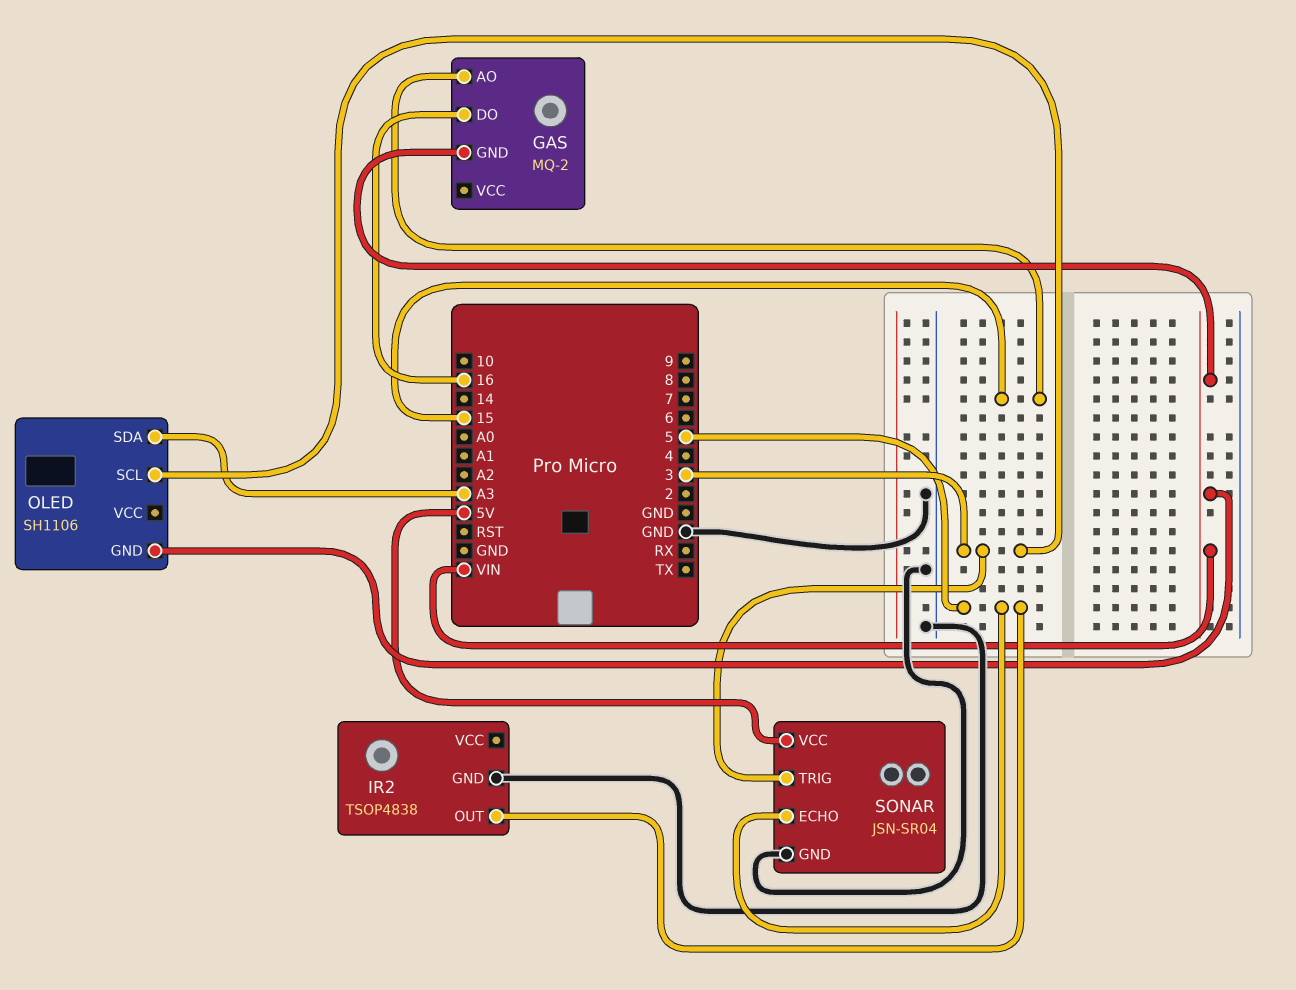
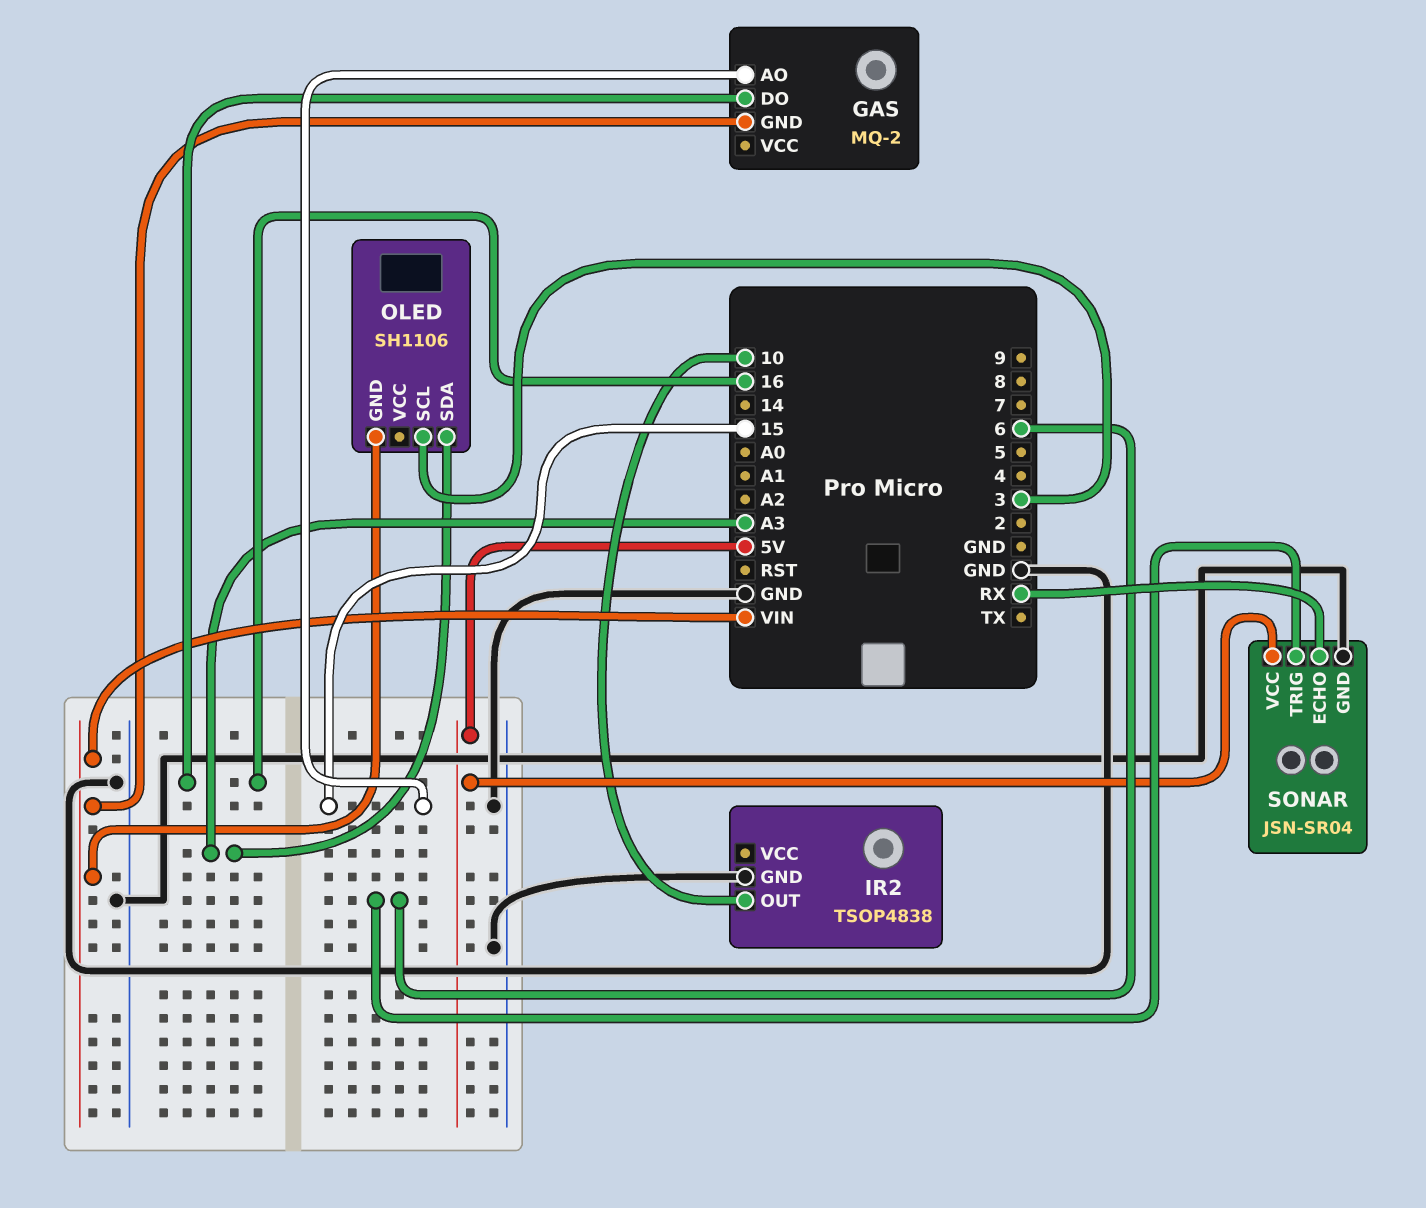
IR2 pin OUT: 5 -> 10
SONAR pin ECHO: 5 -> RX
SONAR pin TRIG: 3 -> 6

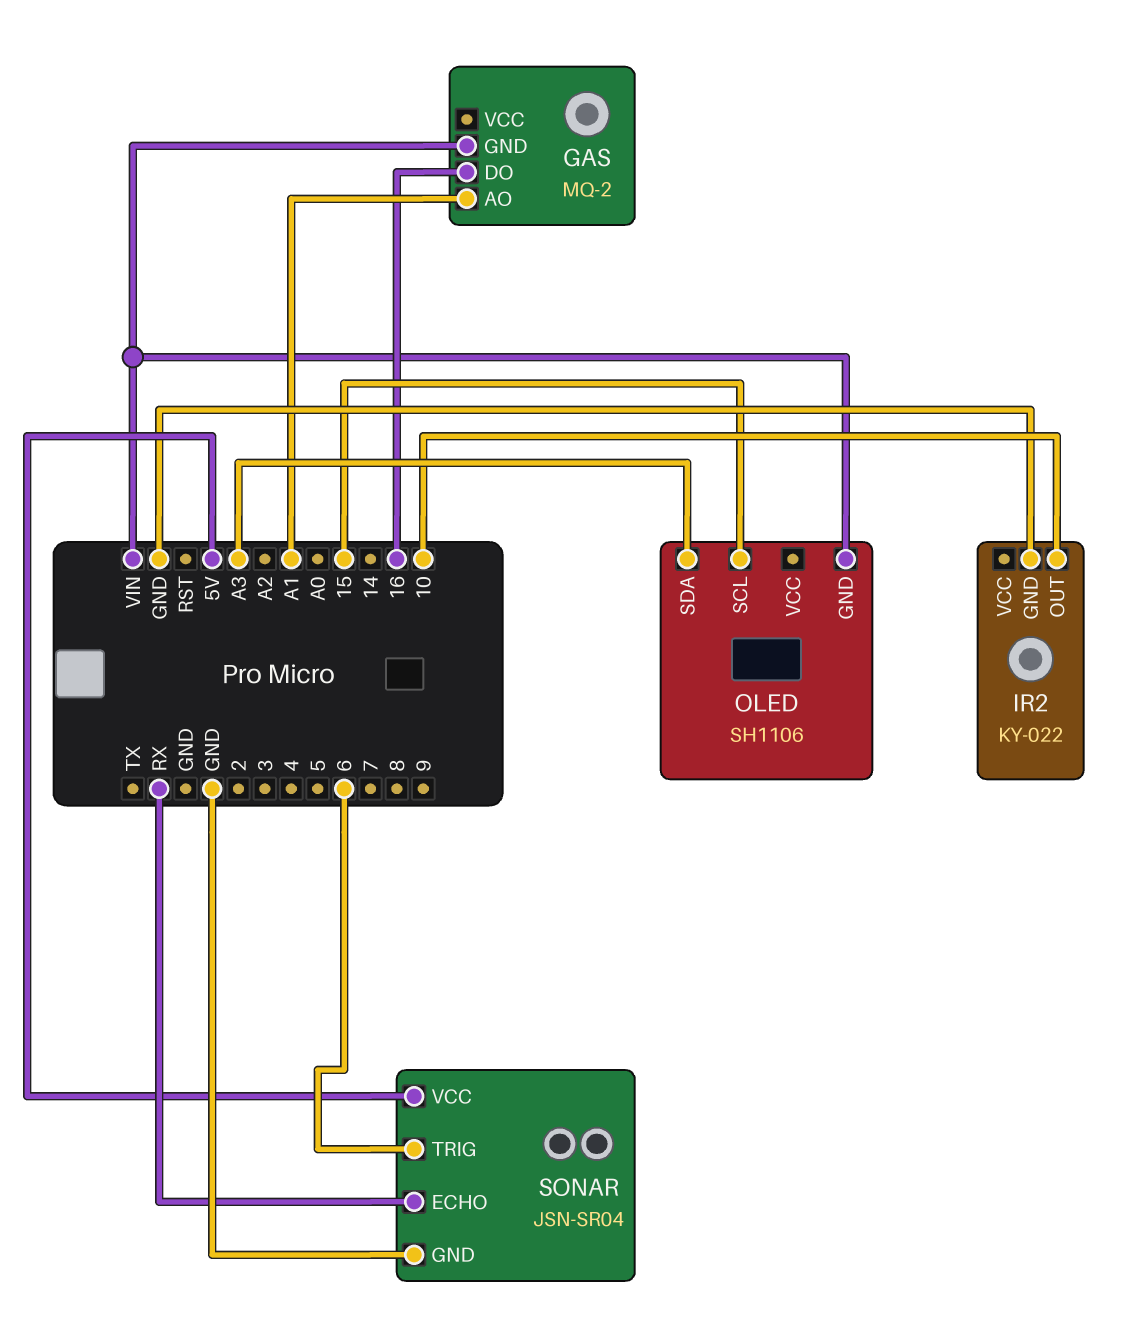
GAS pin AO: 15 -> A1
IR2: TSOP4838 -> KY-022
OLED pin SCL: 3 -> 15

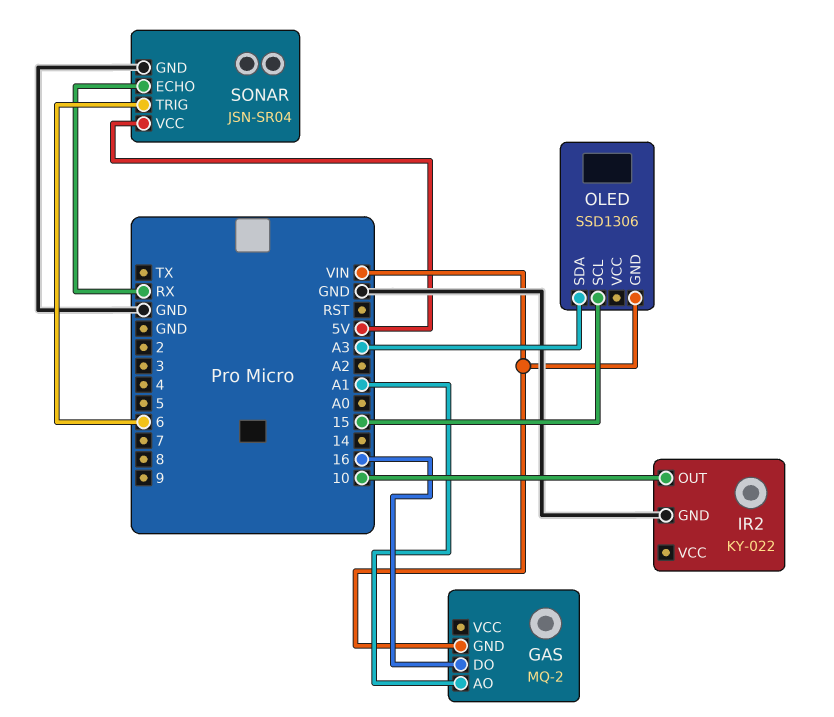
OLED: SH1106 -> SSD1306

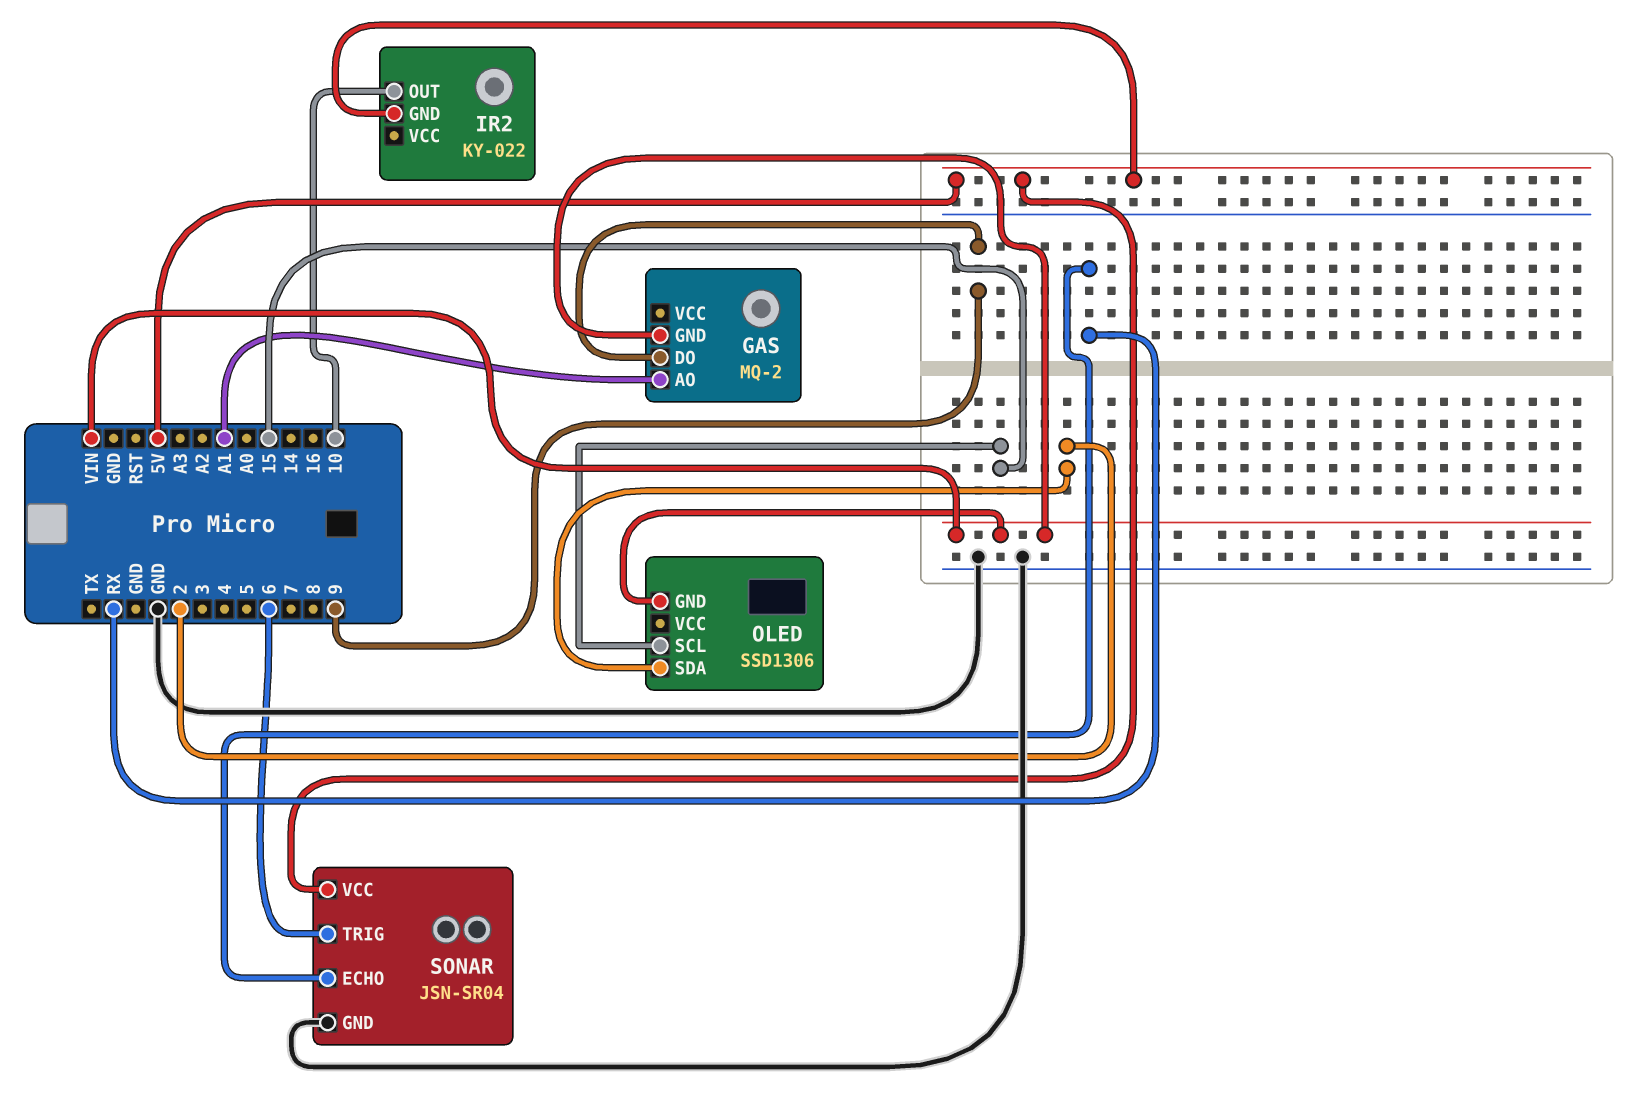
GAS pin DO: 16 -> 9
IR2 pin GND: GND -> 5V
OLED pin SDA: A3 -> 2

